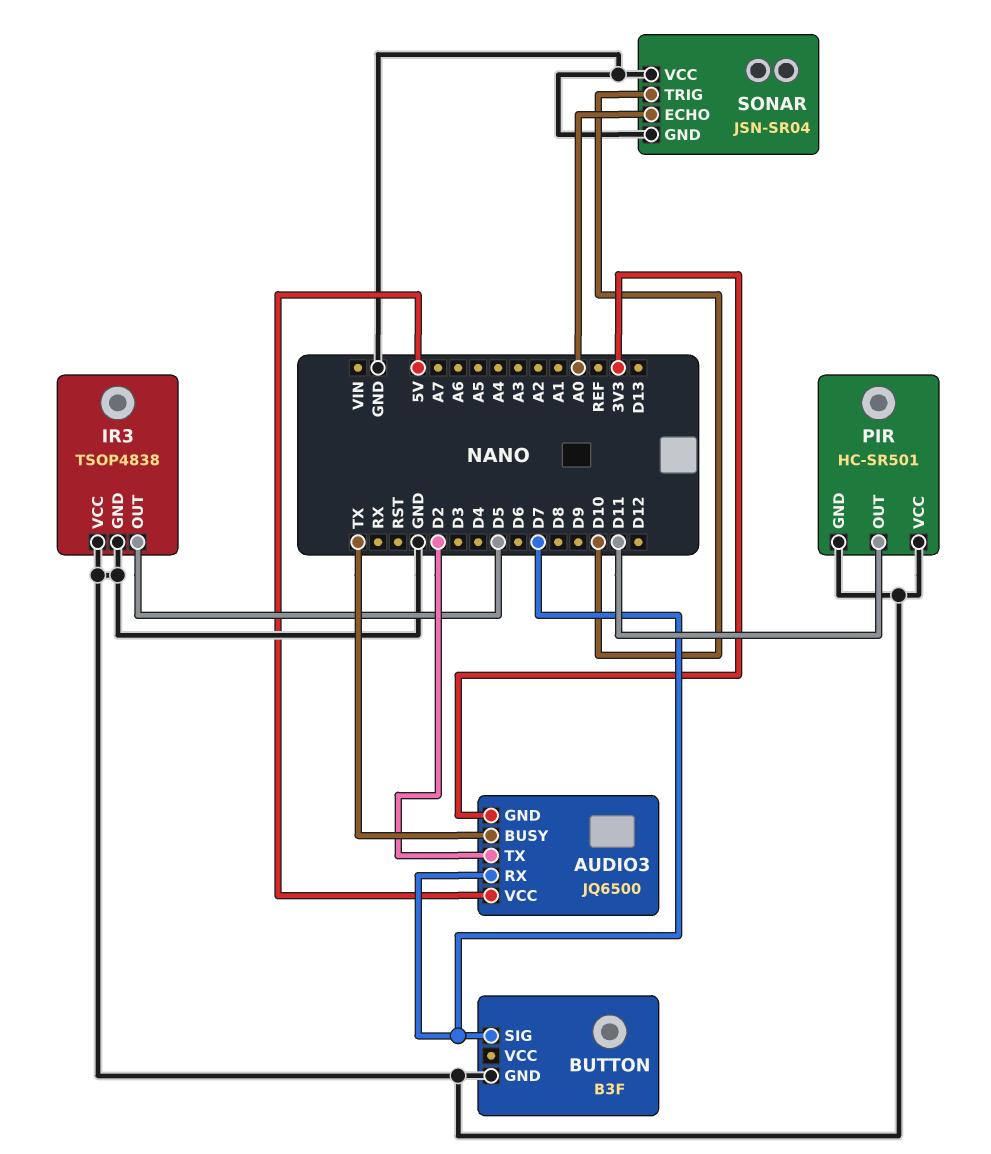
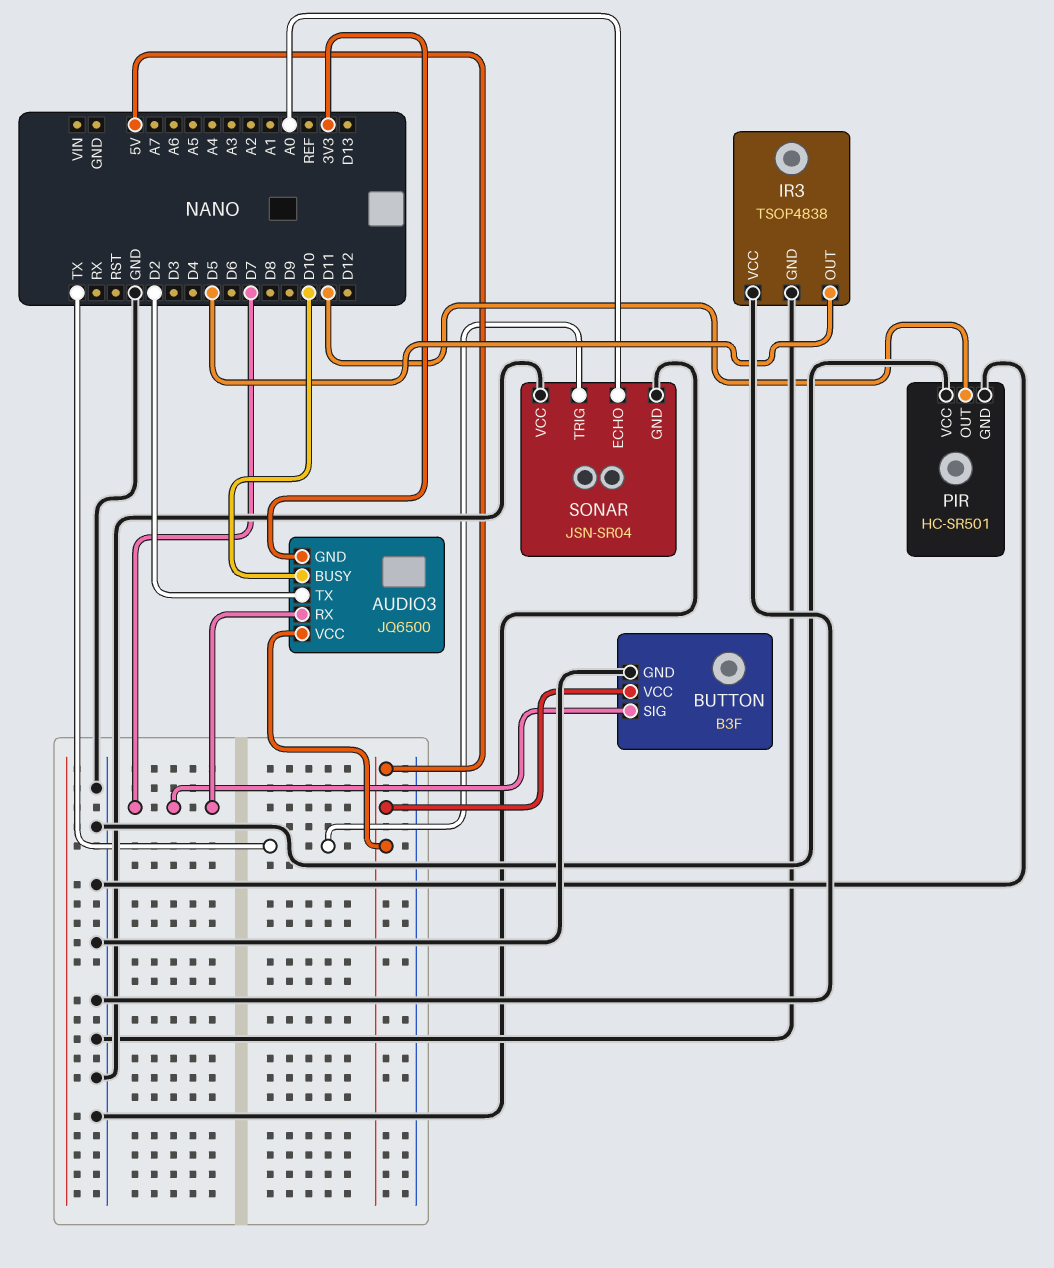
AUDIO3 pin BUSY: TX -> D10
BUTTON pin VCC: none -> 5V
SONAR pin TRIG: D10 -> TX

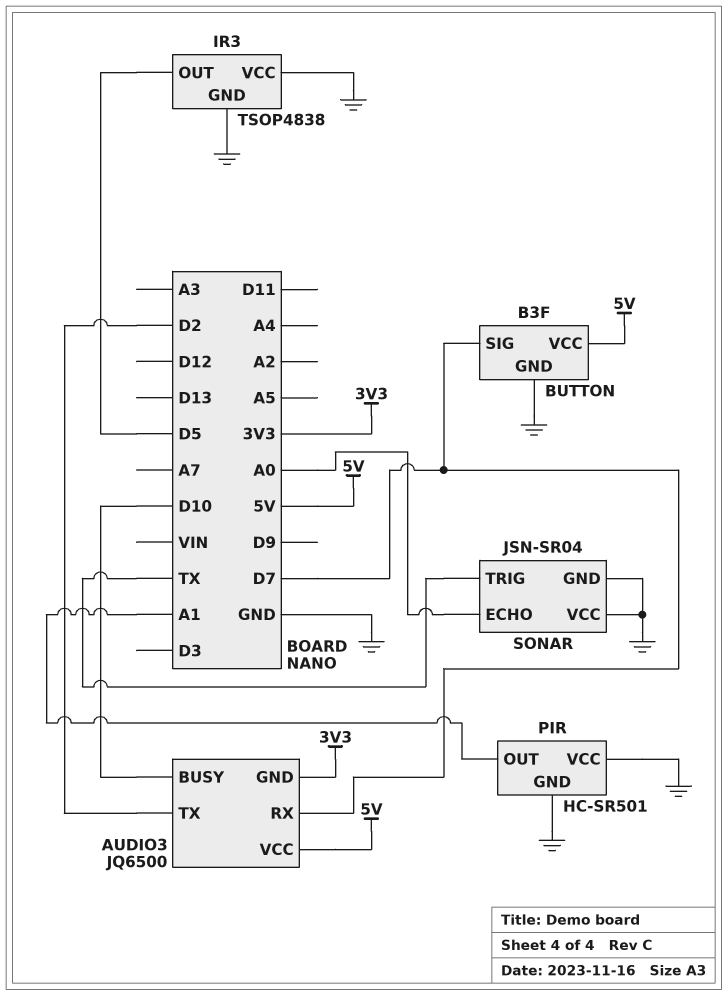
PIR pin OUT: D11 -> A1

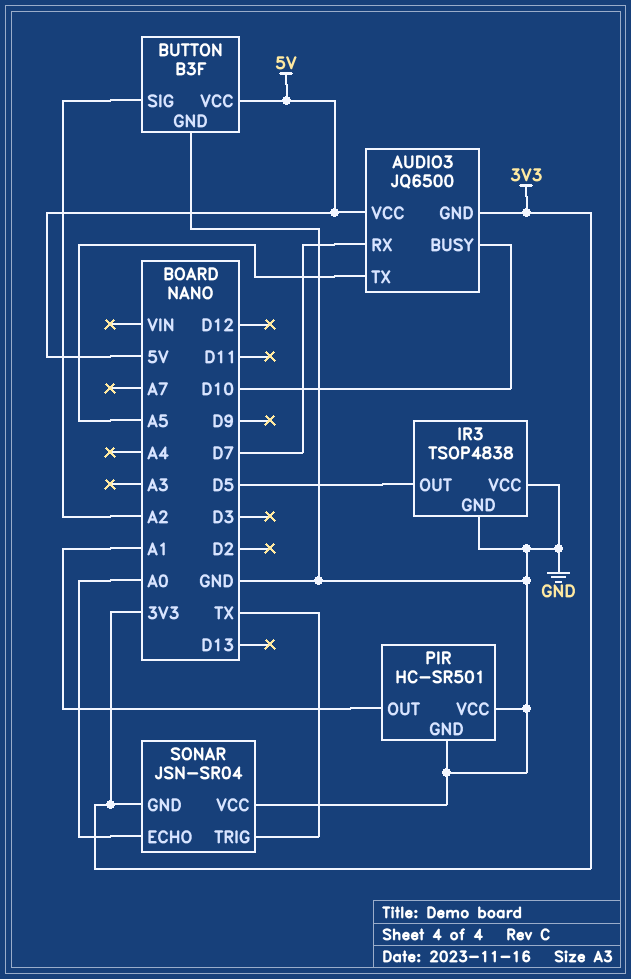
AUDIO3 pin TX: D2 -> A5
BUTTON pin SIG: D7 -> A2
SONAR pin GND: GND -> 3V3

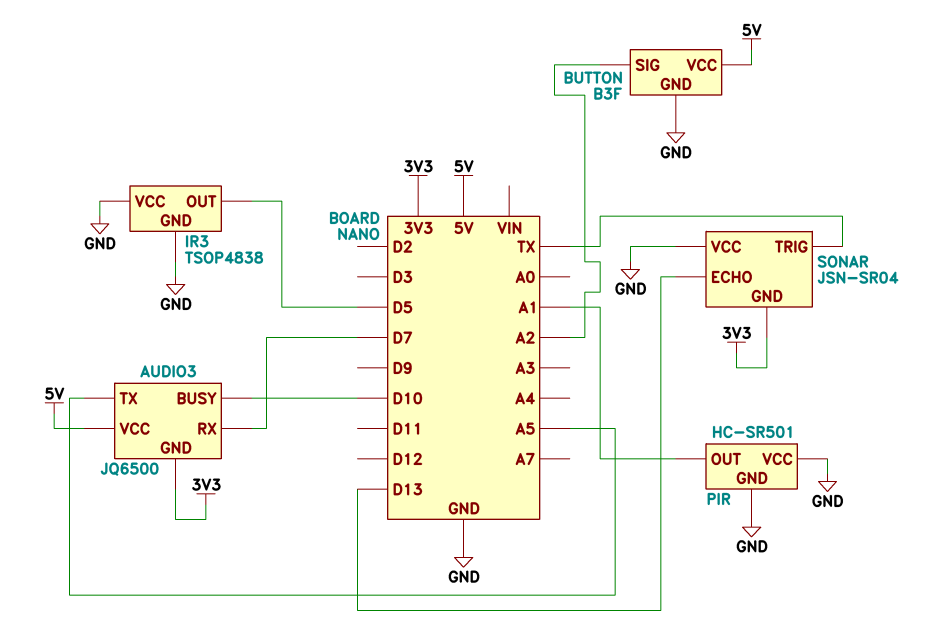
SONAR pin ECHO: A0 -> D13

